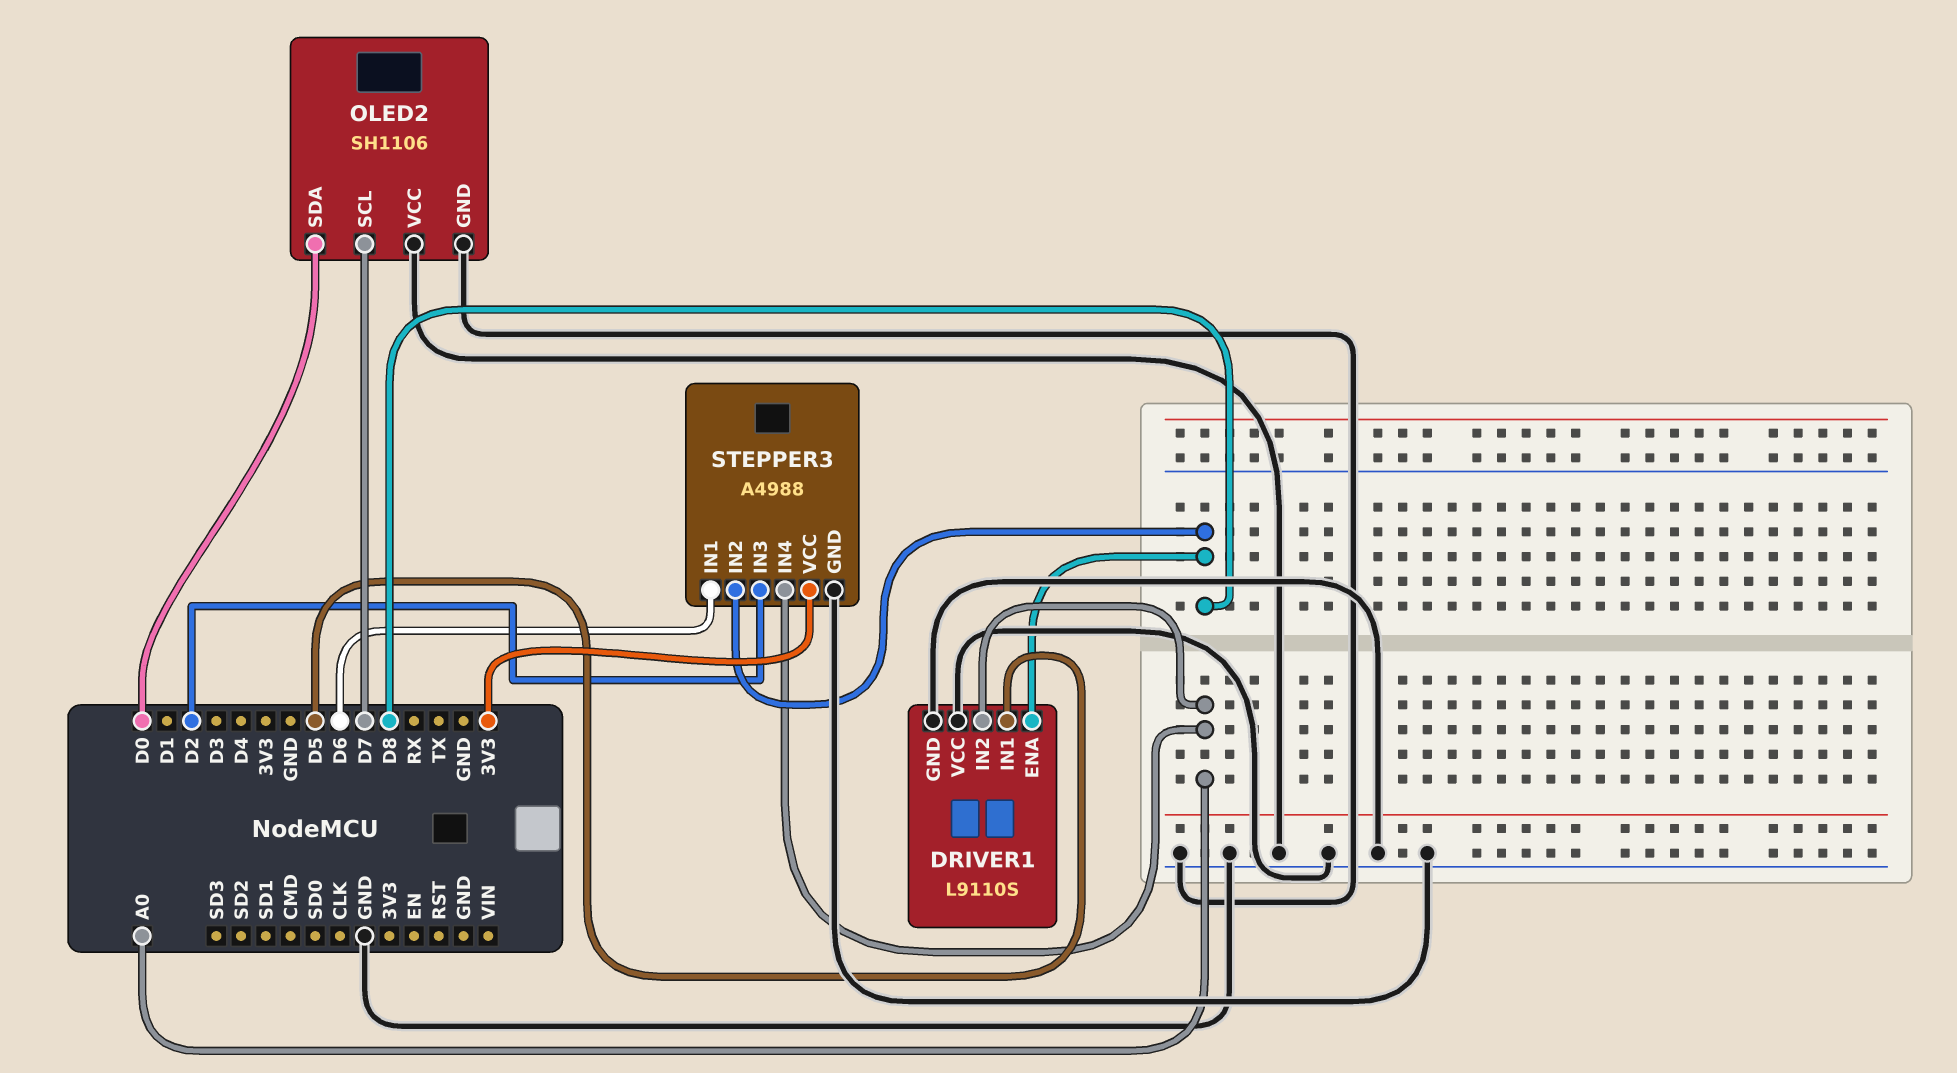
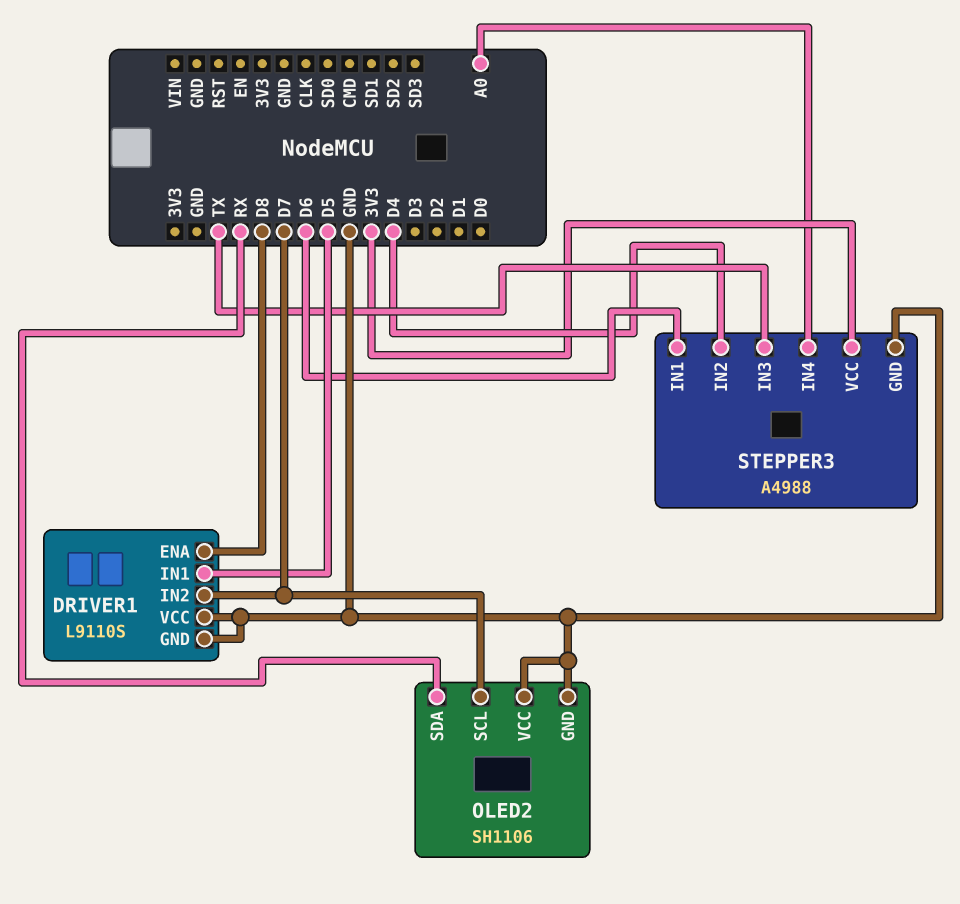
DRIVER1 pin IN2: A0 -> D7
OLED2 pin SDA: D0 -> RX
STEPPER3 pin IN2: D8 -> D4
STEPPER3 pin IN3: D2 -> TX

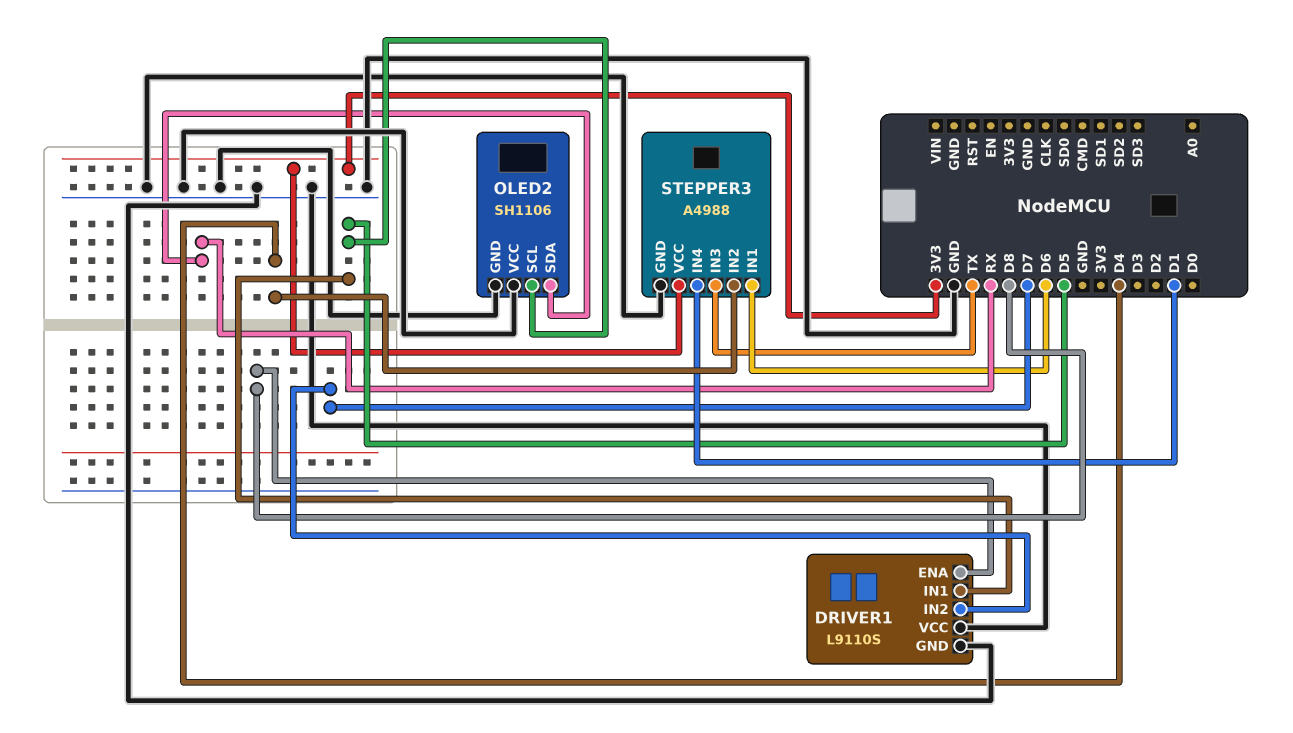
OLED2 pin SCL: D7 -> D5
STEPPER3 pin IN4: A0 -> D1

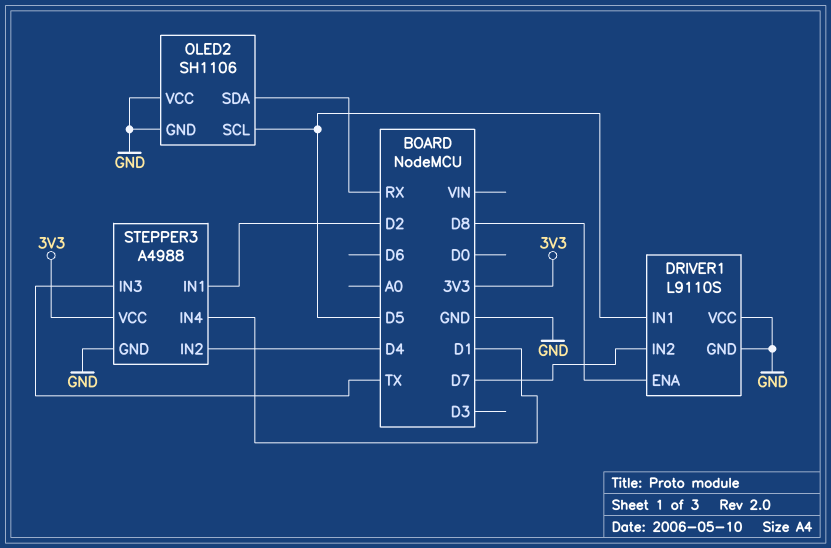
STEPPER3 pin IN1: D6 -> D2

